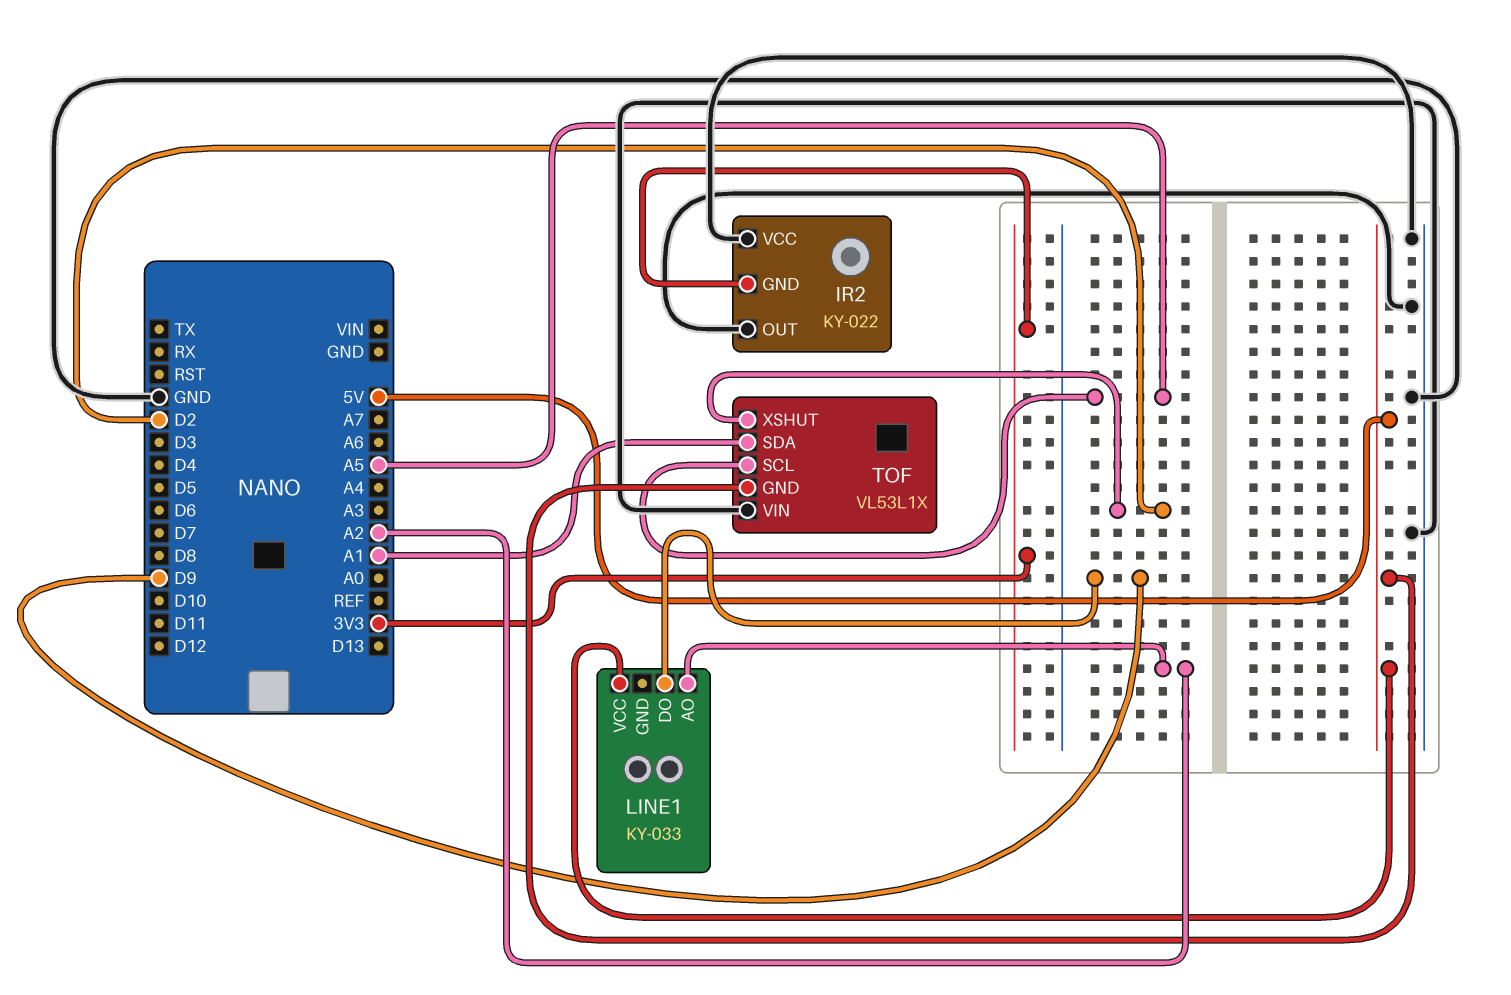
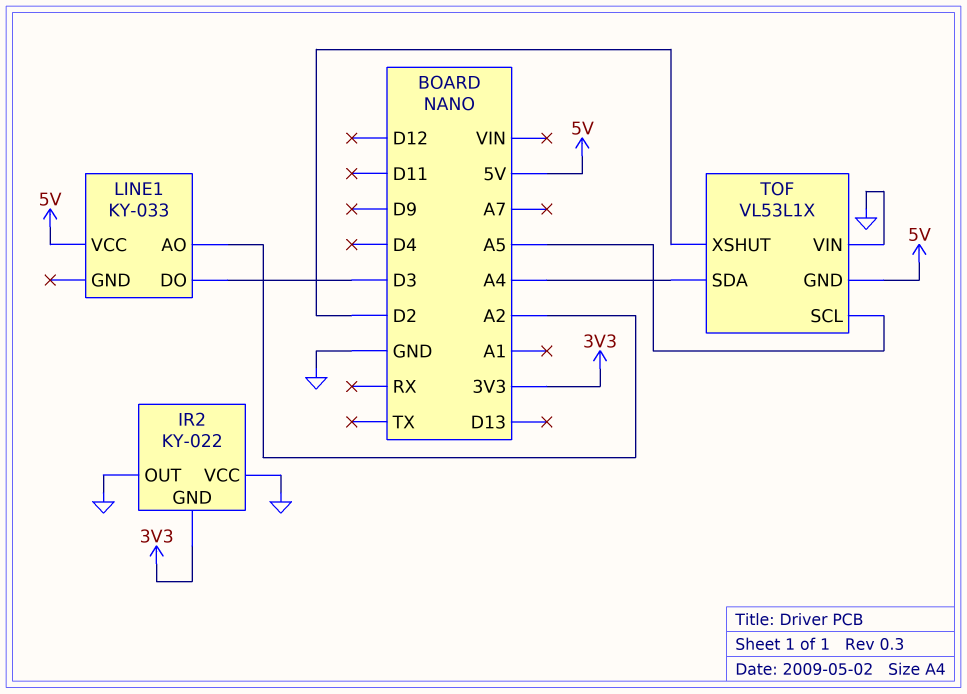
LINE1 pin DO: D9 -> D3
TOF pin SDA: A1 -> A4

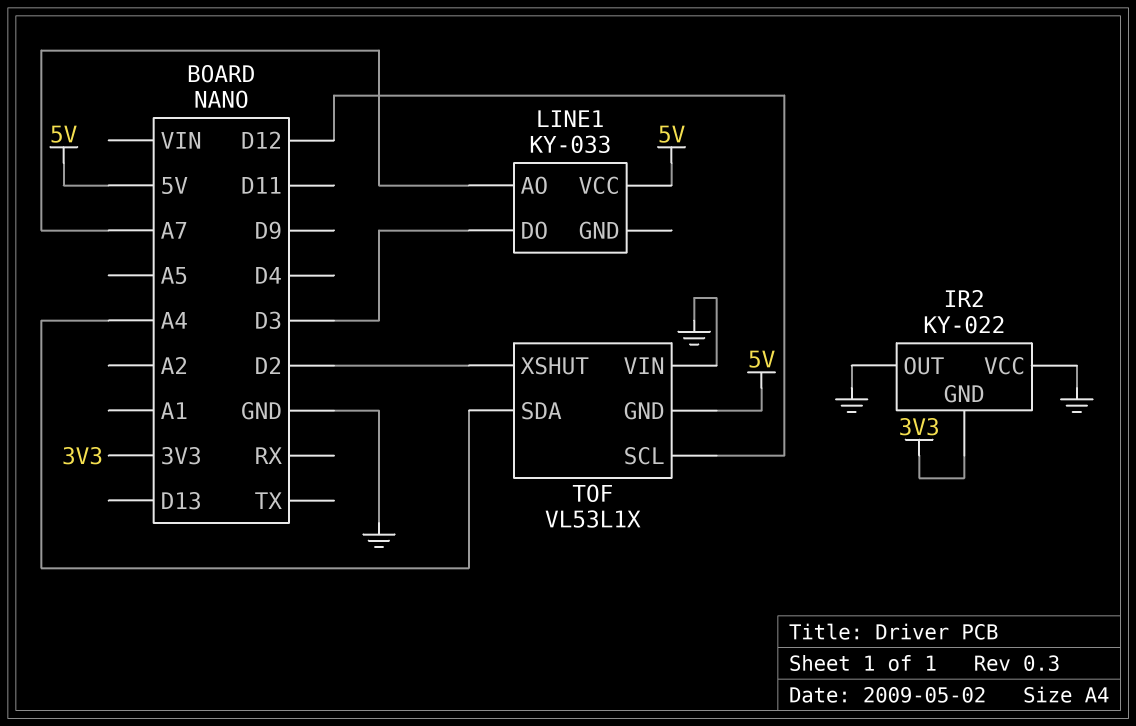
LINE1 pin AO: A2 -> A7
TOF pin SCL: A5 -> D12

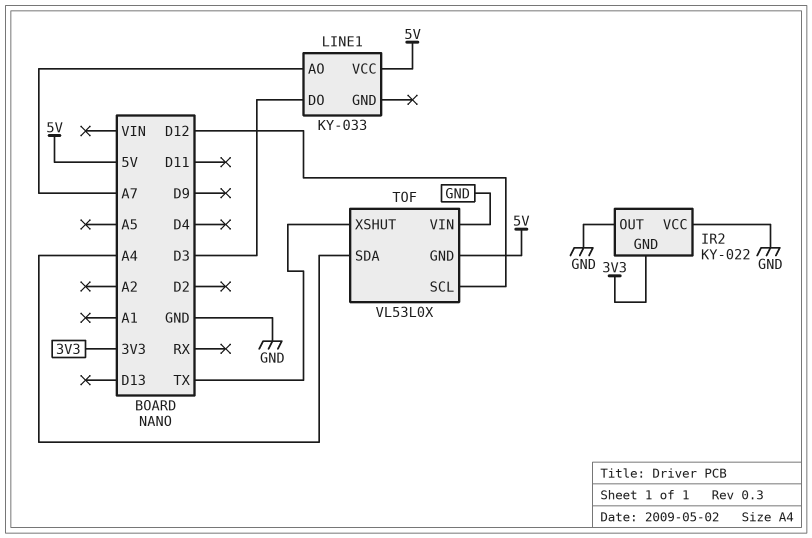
TOF: VL53L1X -> VL53L0X
TOF pin XSHUT: D2 -> TX

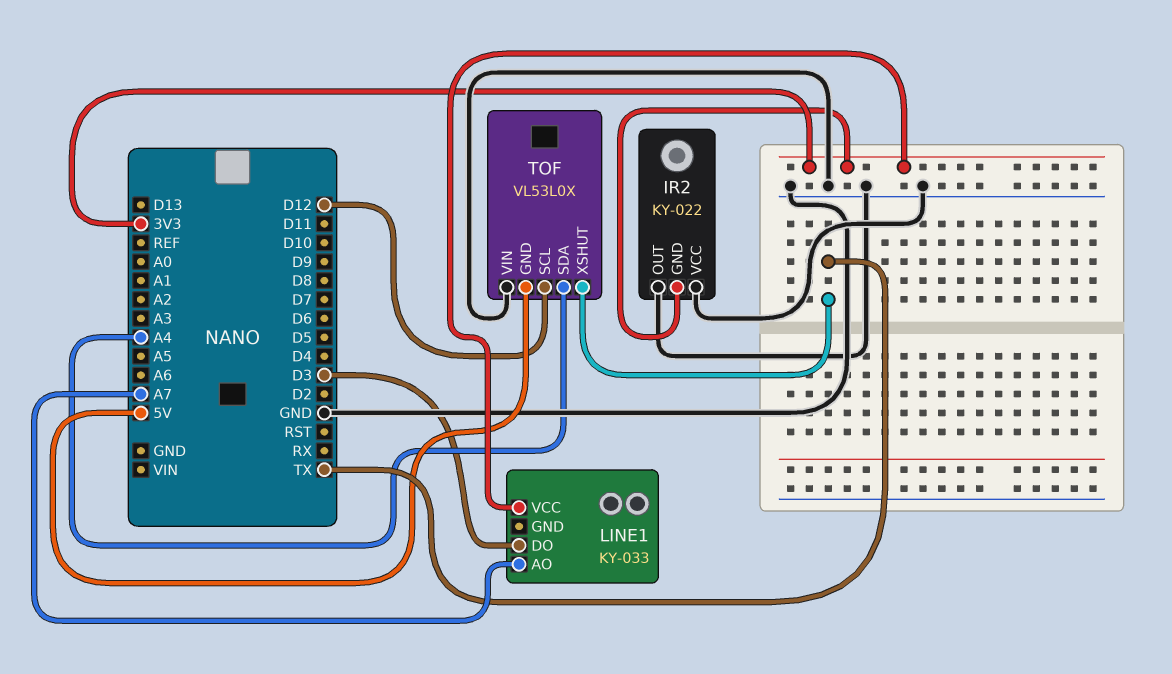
LINE1 pin VCC: 5V -> 3V3

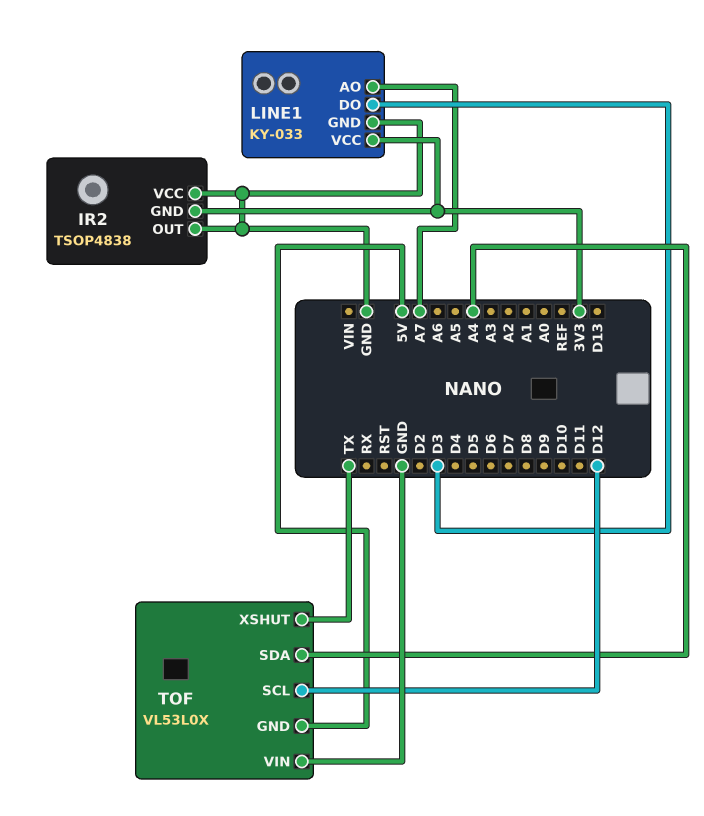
IR2: KY-022 -> TSOP4838
LINE1 pin GND: none -> GND

